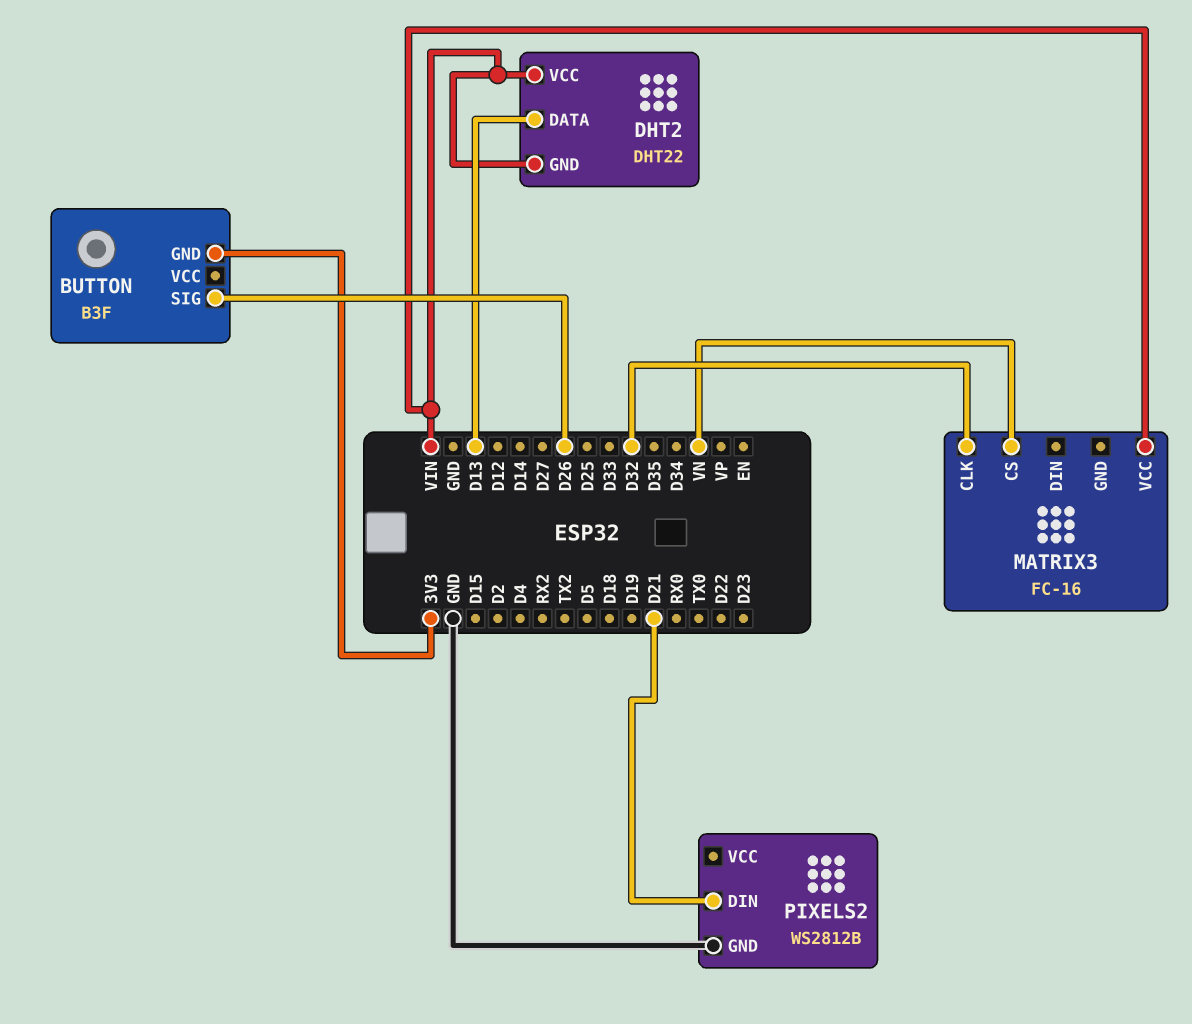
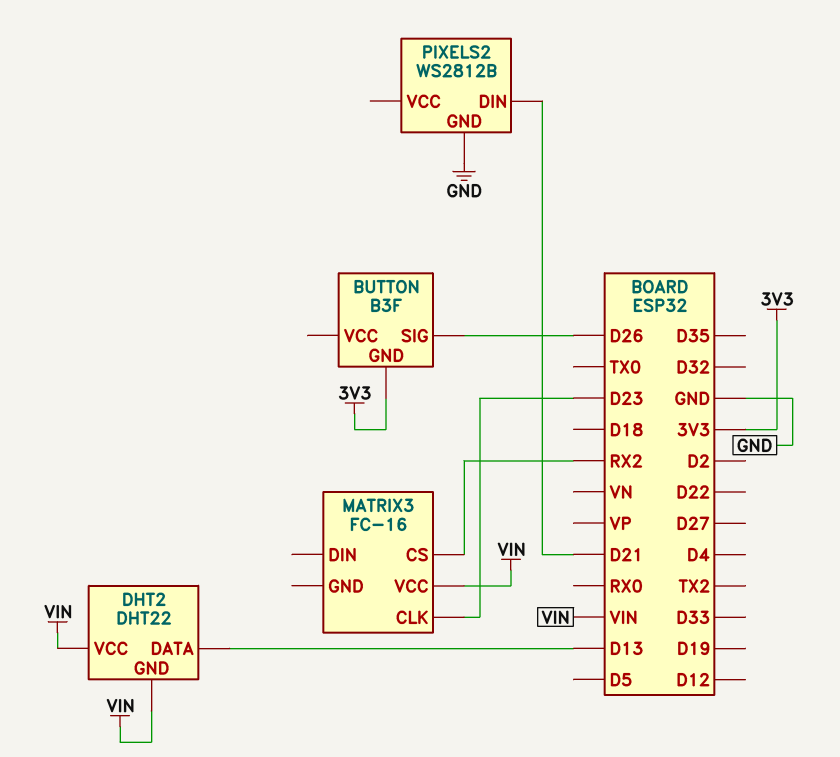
MATRIX3 pin CLK: D32 -> D23
MATRIX3 pin CS: VN -> RX2

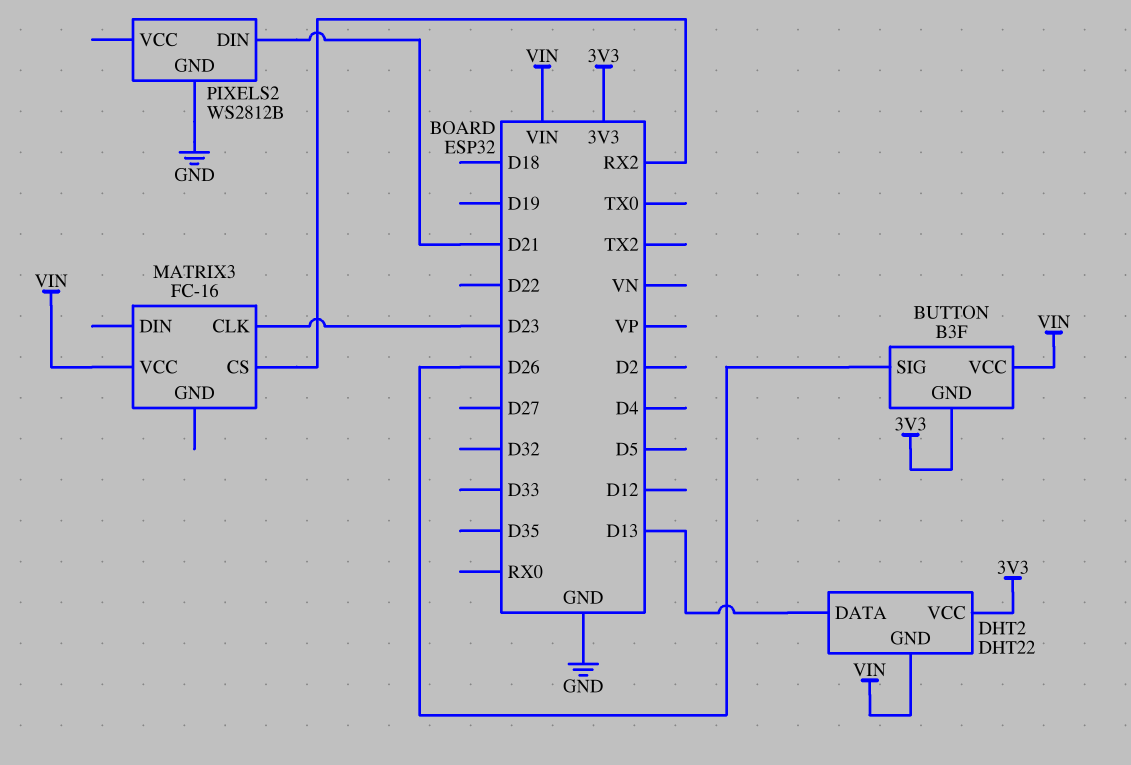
BUTTON pin VCC: none -> VIN
DHT2 pin VCC: VIN -> 3V3

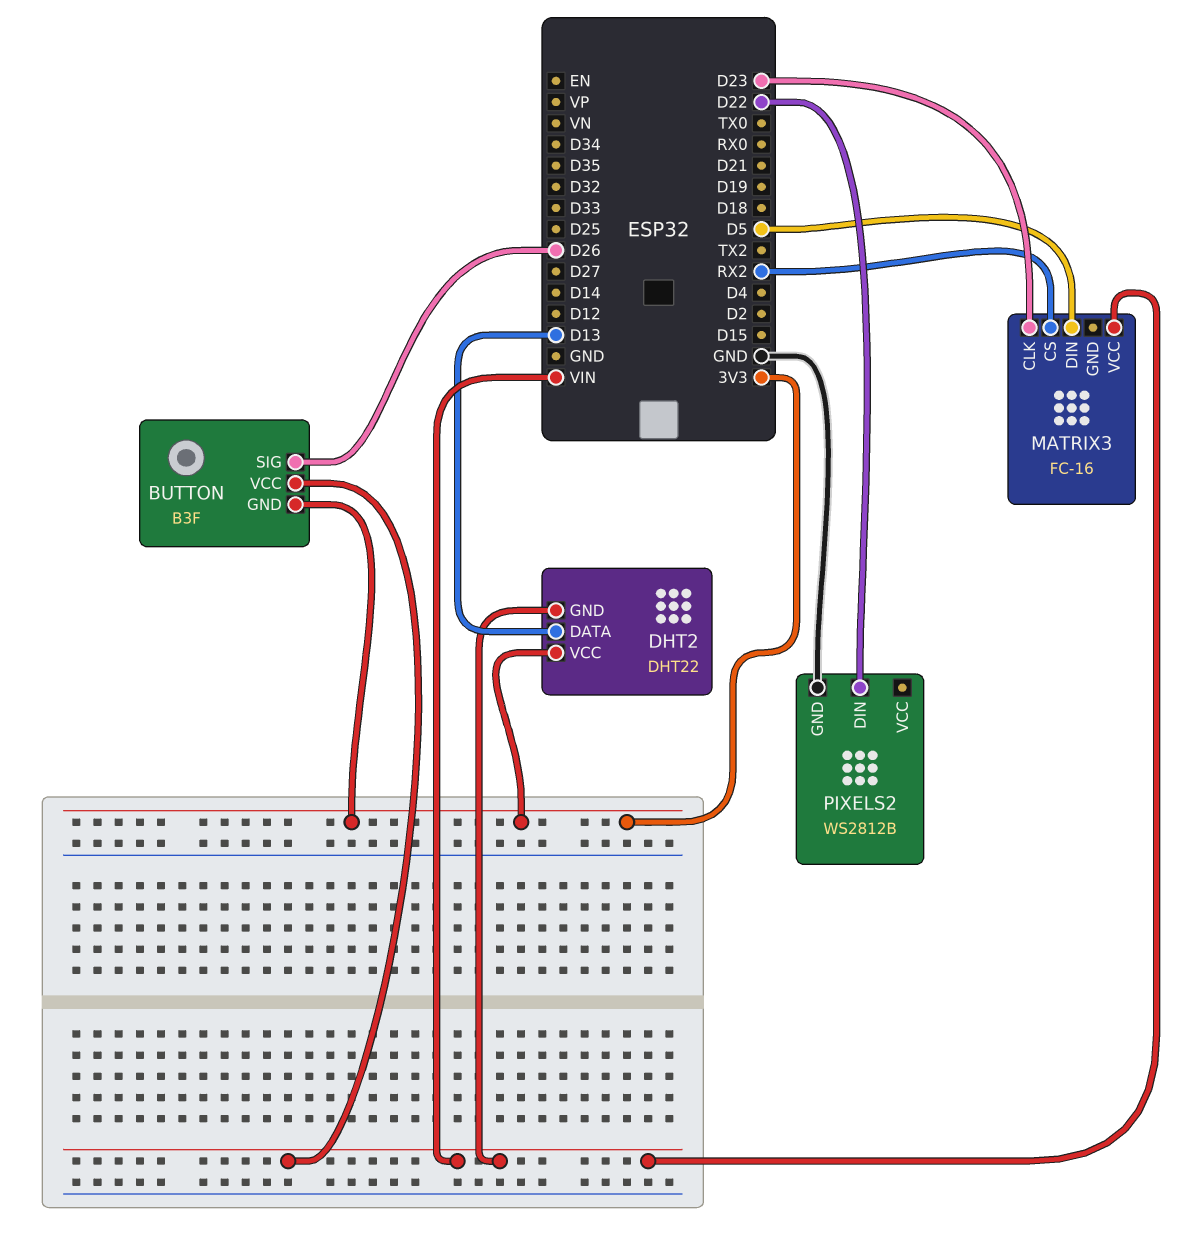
MATRIX3 pin DIN: none -> D5
PIXELS2 pin DIN: D21 -> D22

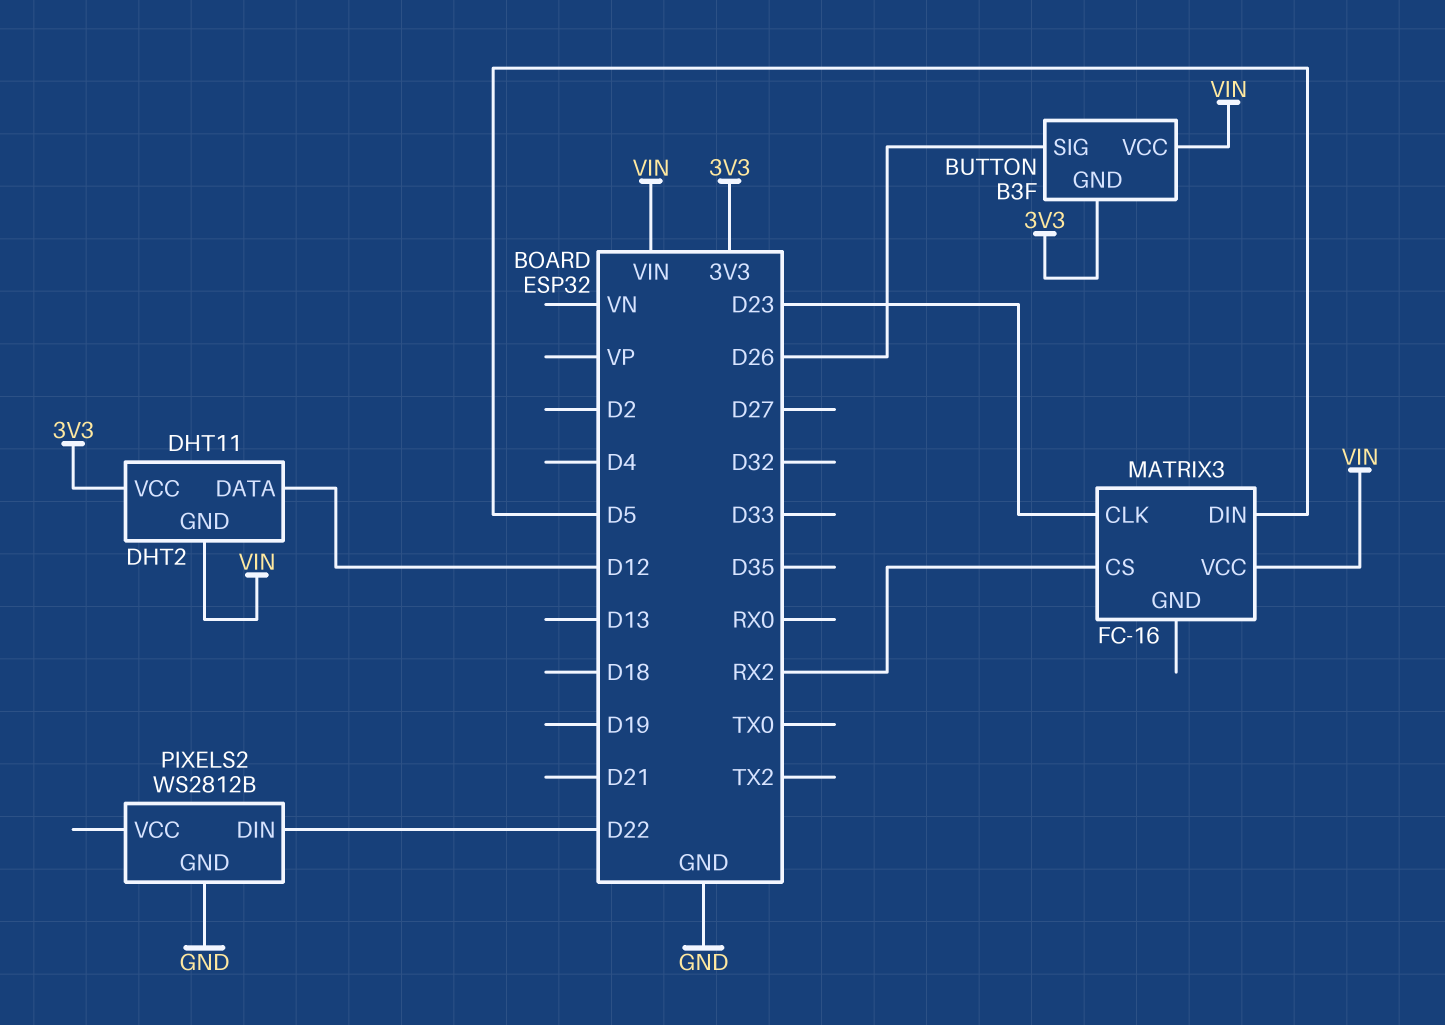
DHT2: DHT22 -> DHT11
DHT2 pin DATA: D13 -> D12

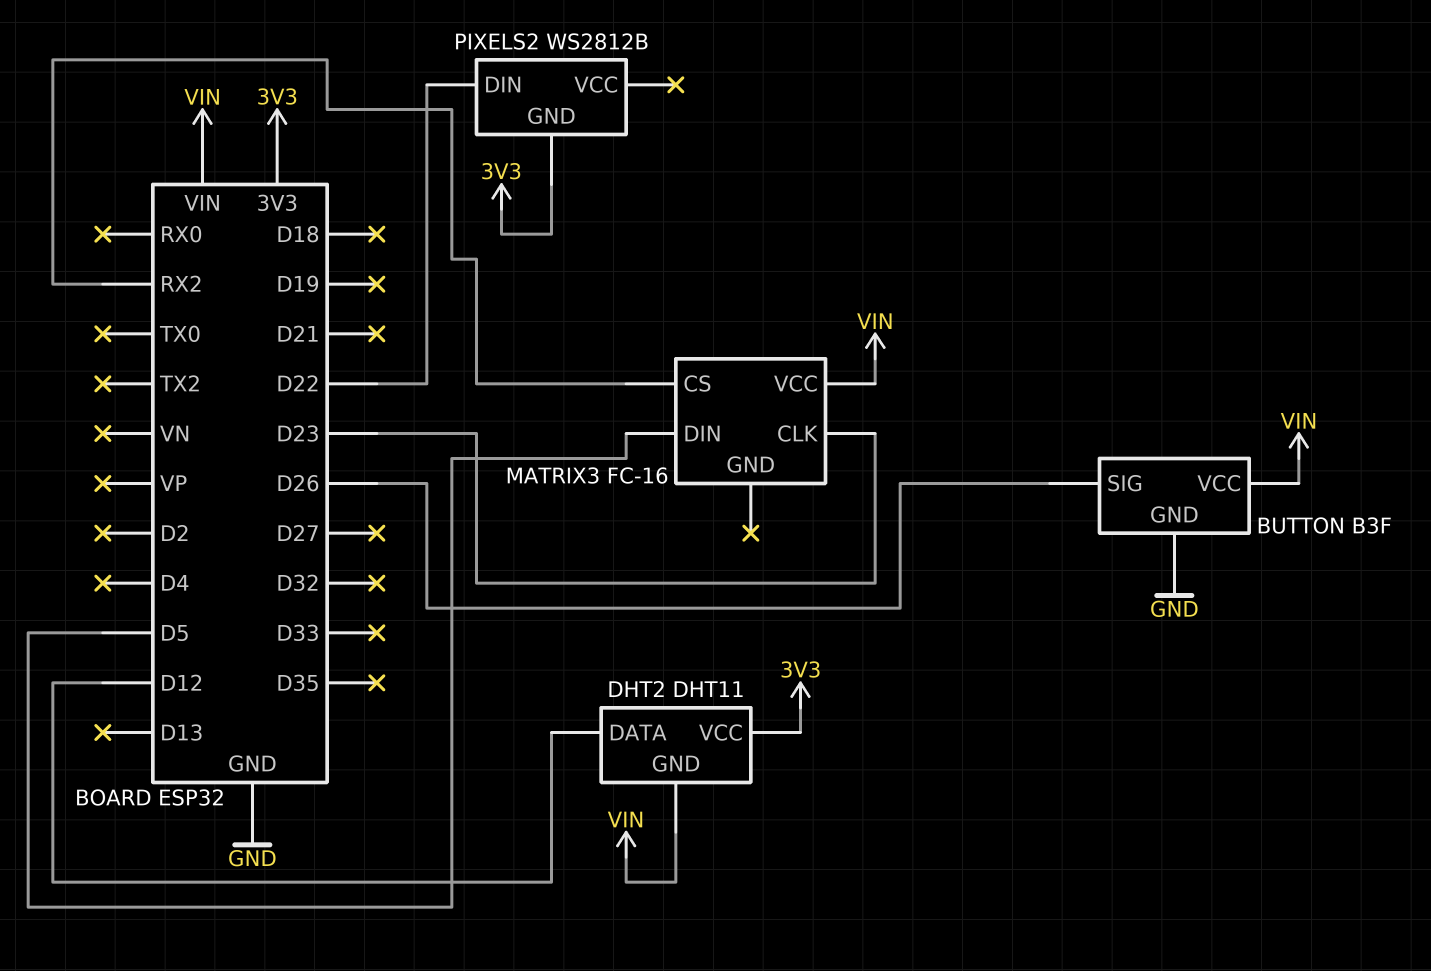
BUTTON pin GND: 3V3 -> GND
PIXELS2 pin GND: GND -> 3V3

